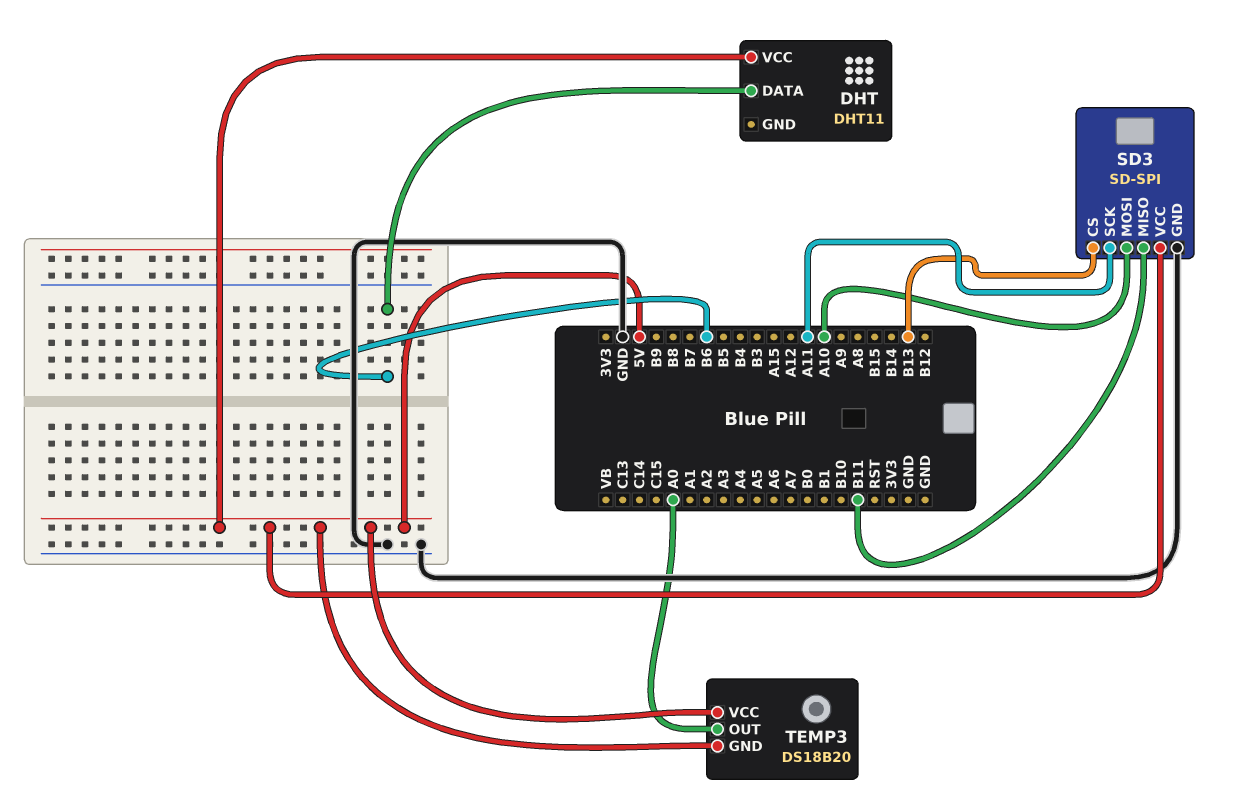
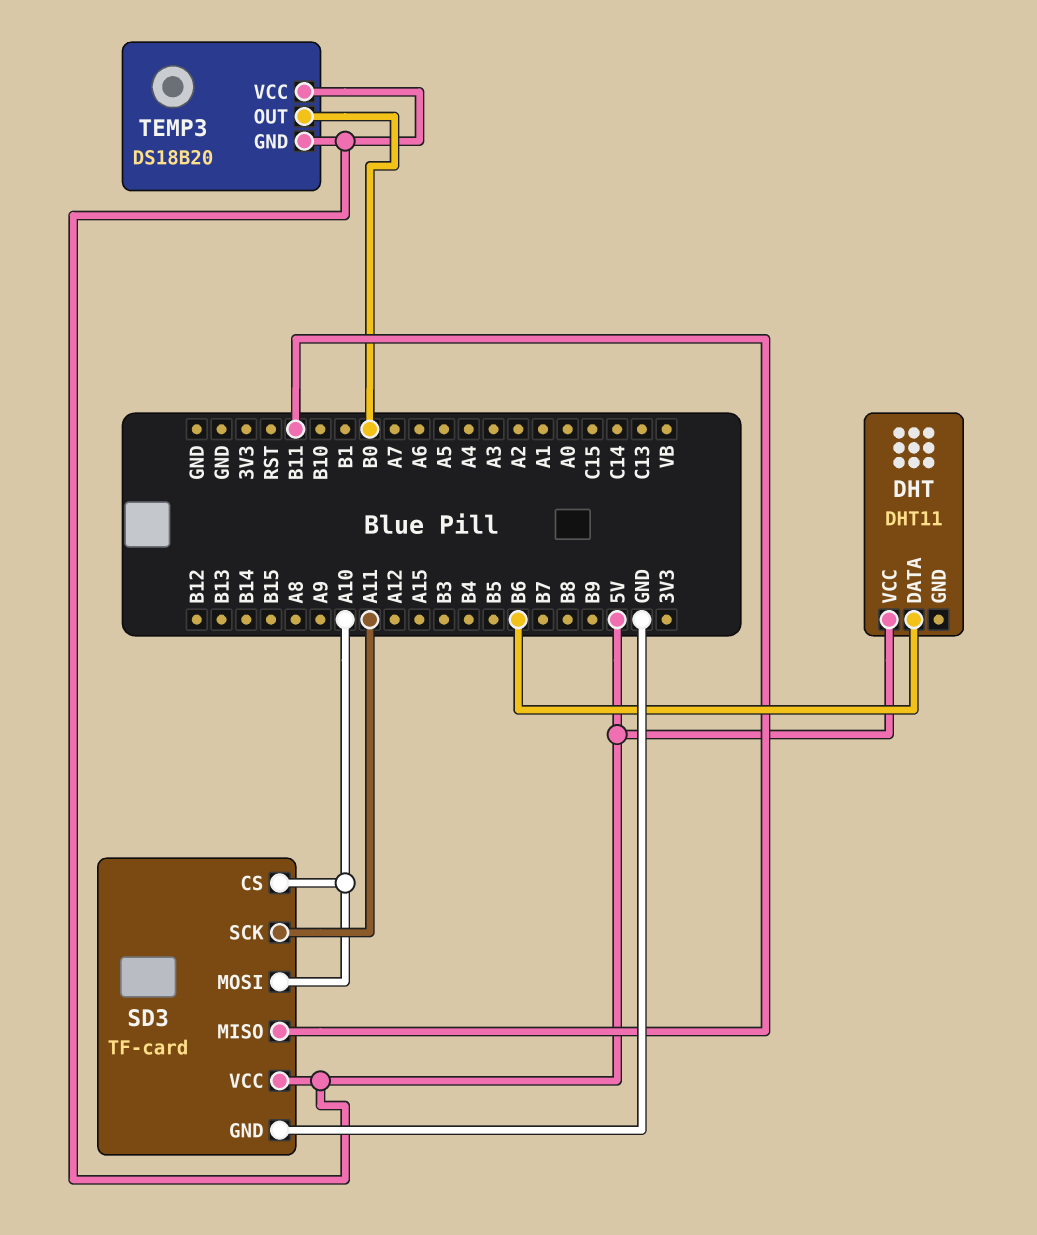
SD3: SD-SPI -> TF-card
SD3 pin CS: B13 -> A10
TEMP3 pin OUT: A0 -> B0

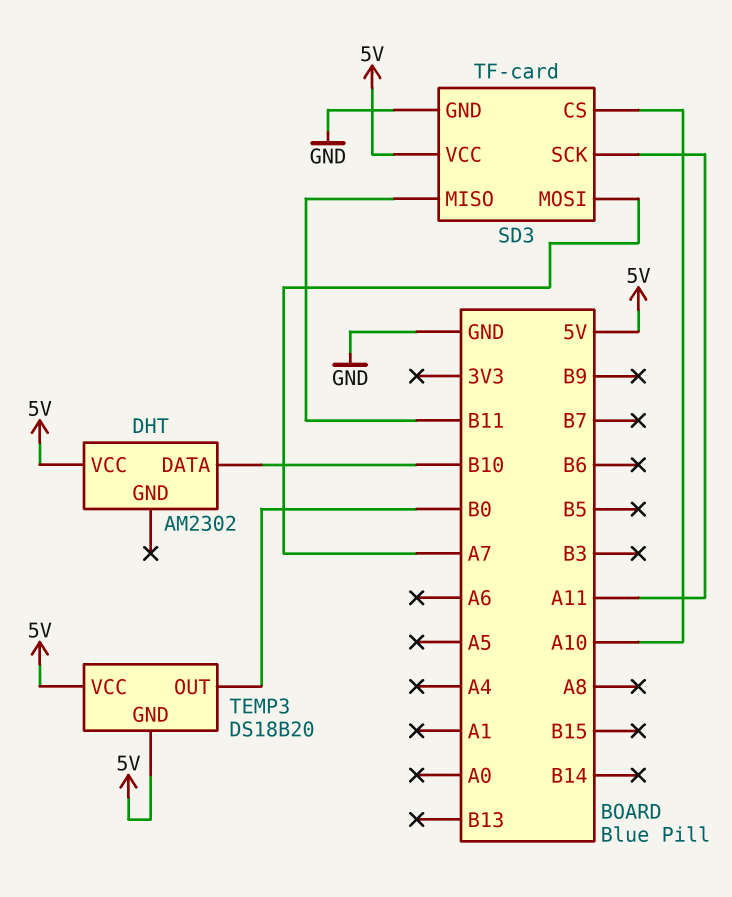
DHT: DHT11 -> AM2302
DHT pin DATA: B6 -> B10
SD3 pin MOSI: A10 -> A7

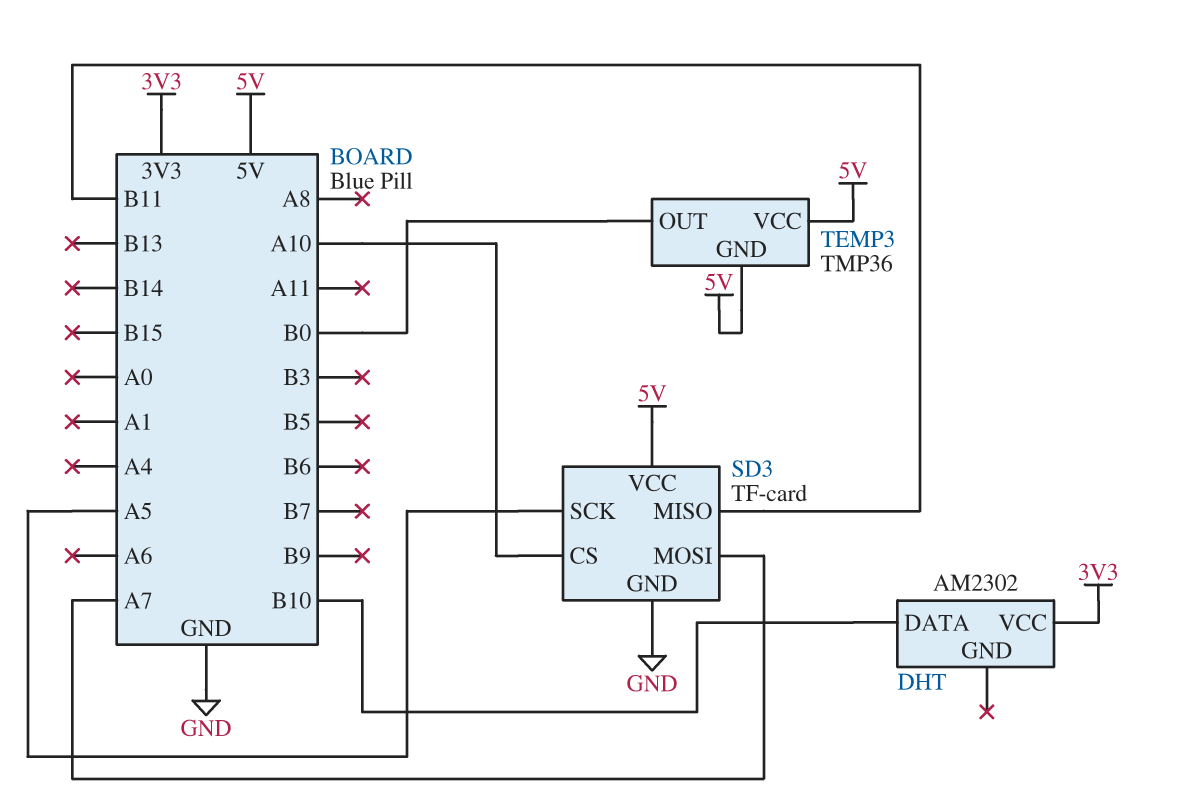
DHT pin VCC: 5V -> 3V3
SD3 pin SCK: A11 -> A5
TEMP3: DS18B20 -> TMP36

